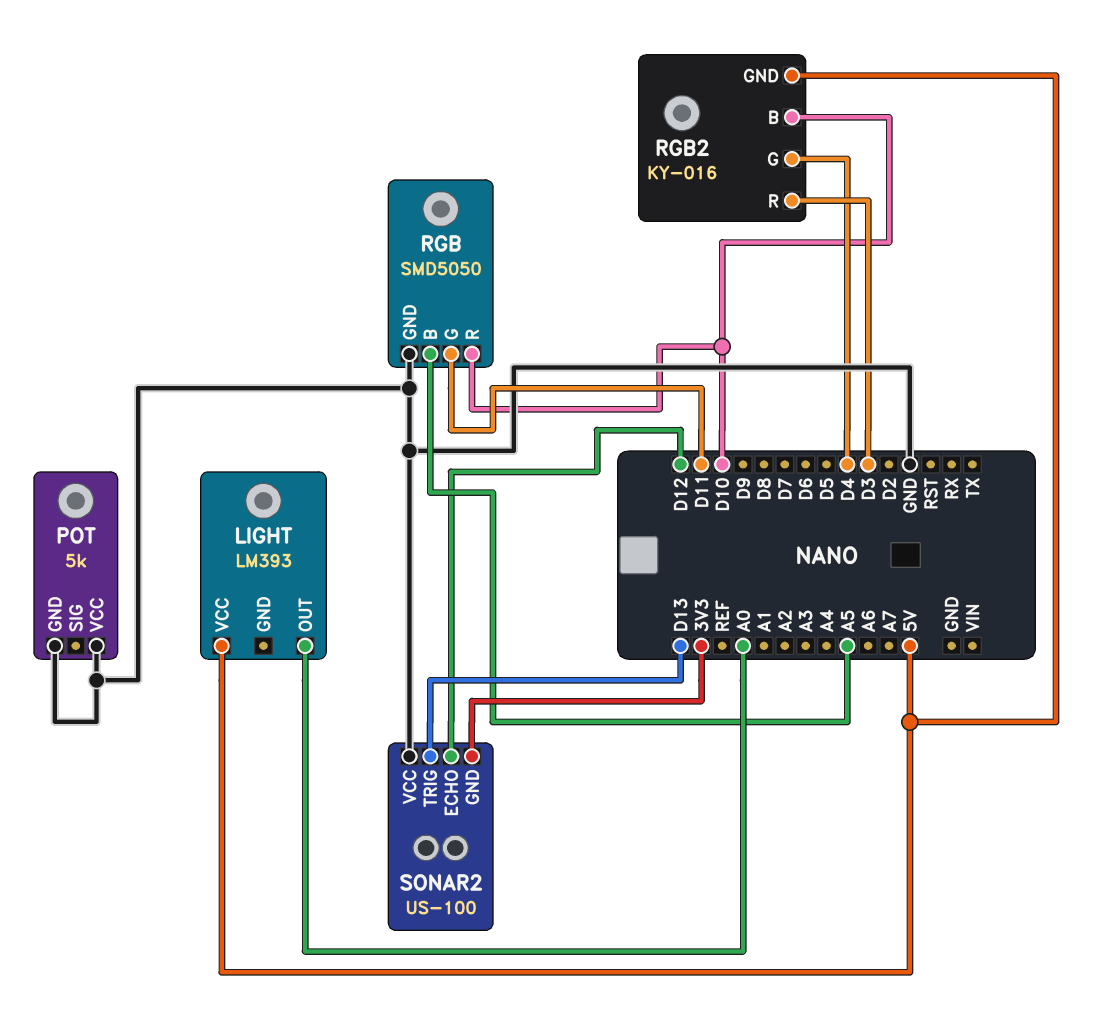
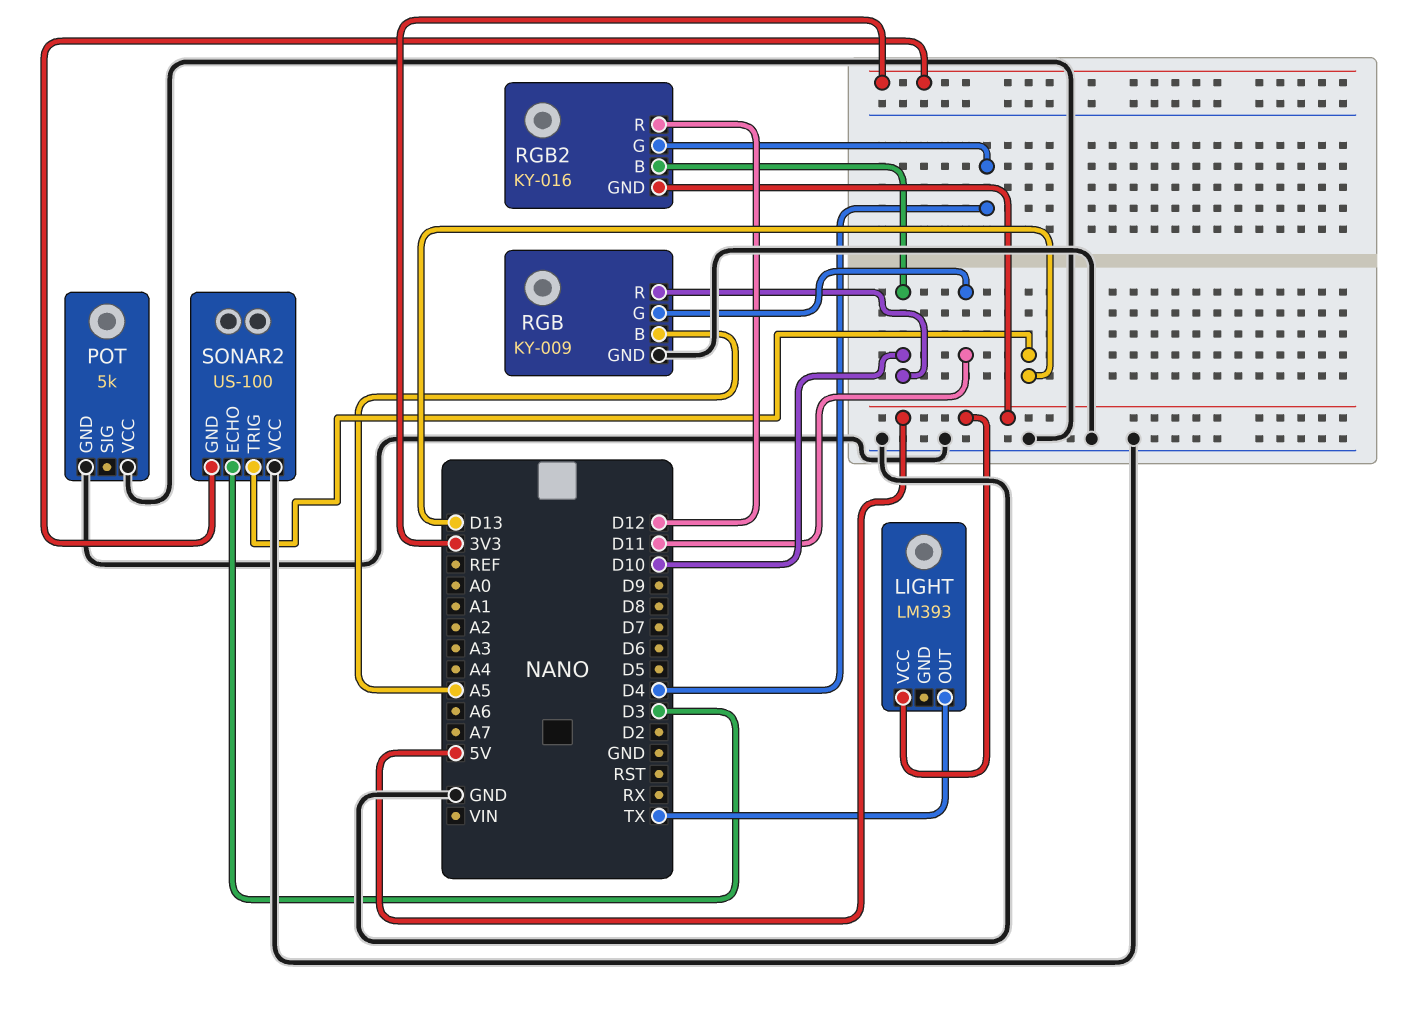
LIGHT pin OUT: A0 -> TX
RGB: SMD5050 -> KY-009
RGB2 pin R: D3 -> D12
SONAR2 pin ECHO: D12 -> D3

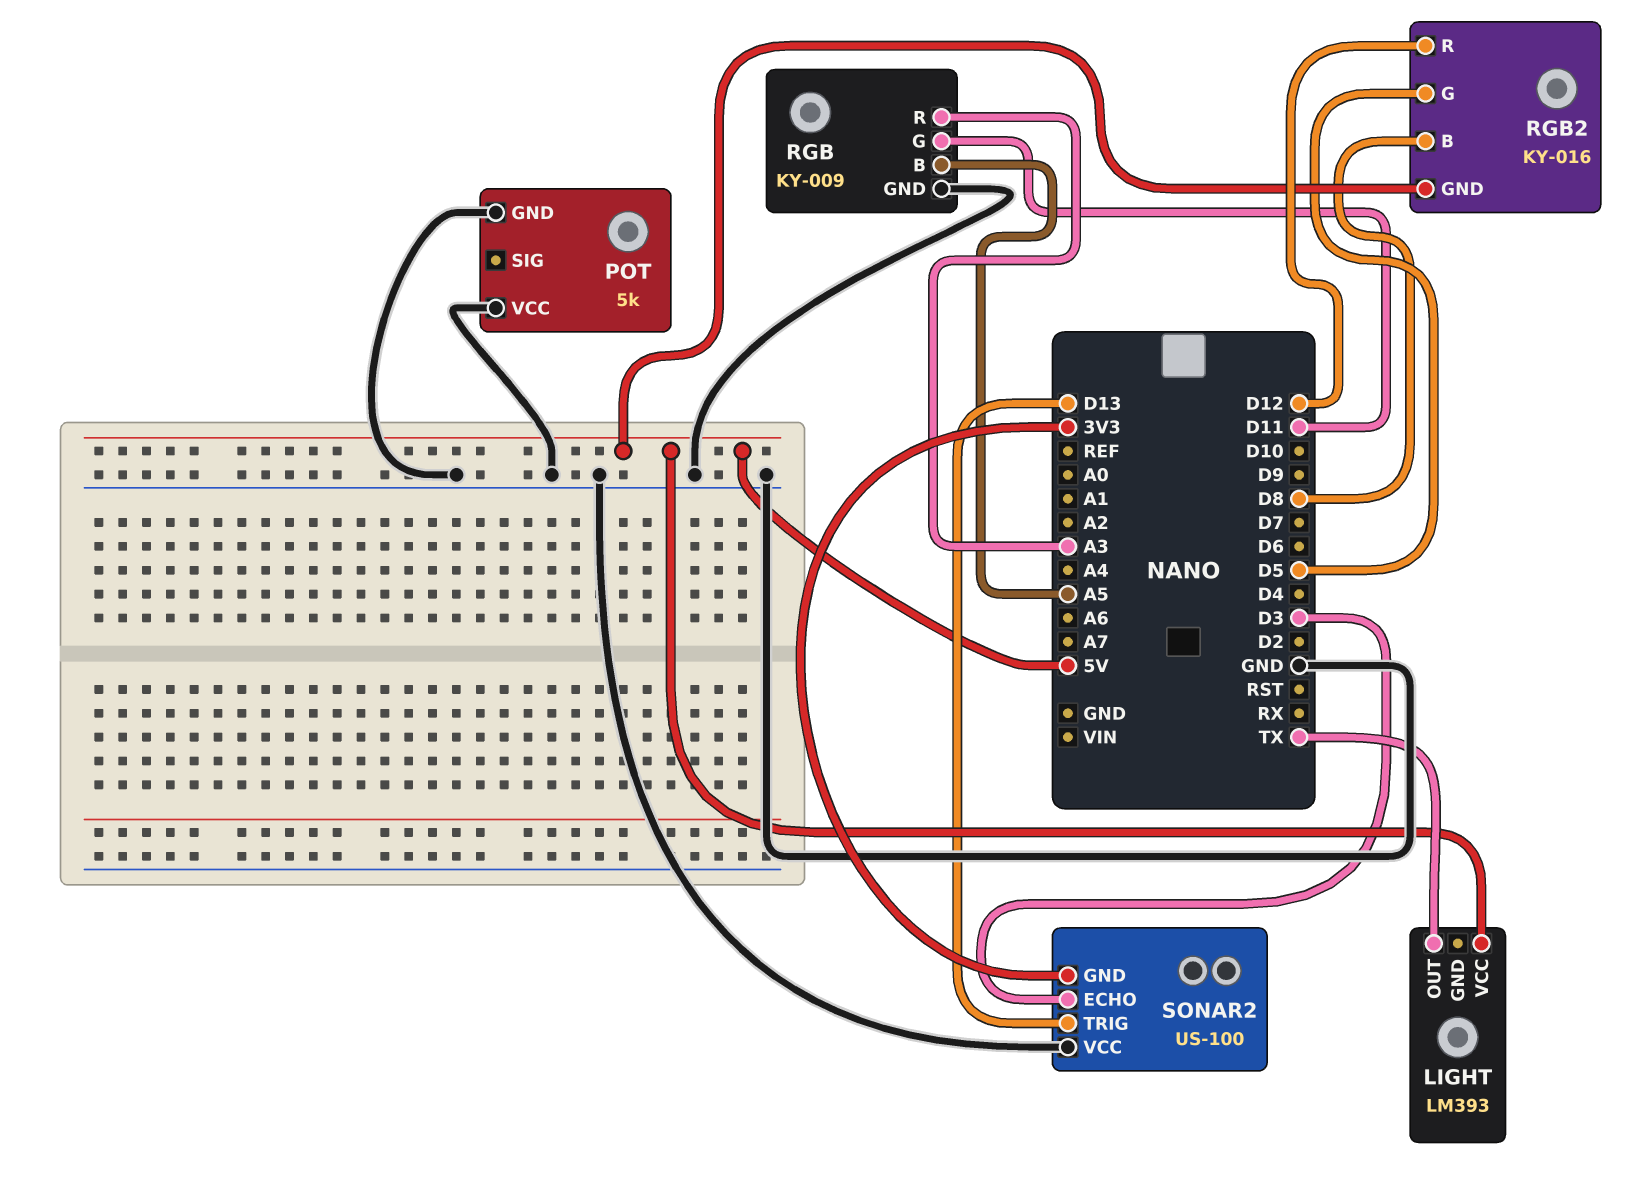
RGB pin R: D10 -> A3
RGB2 pin B: D10 -> D8
RGB2 pin G: D4 -> D5

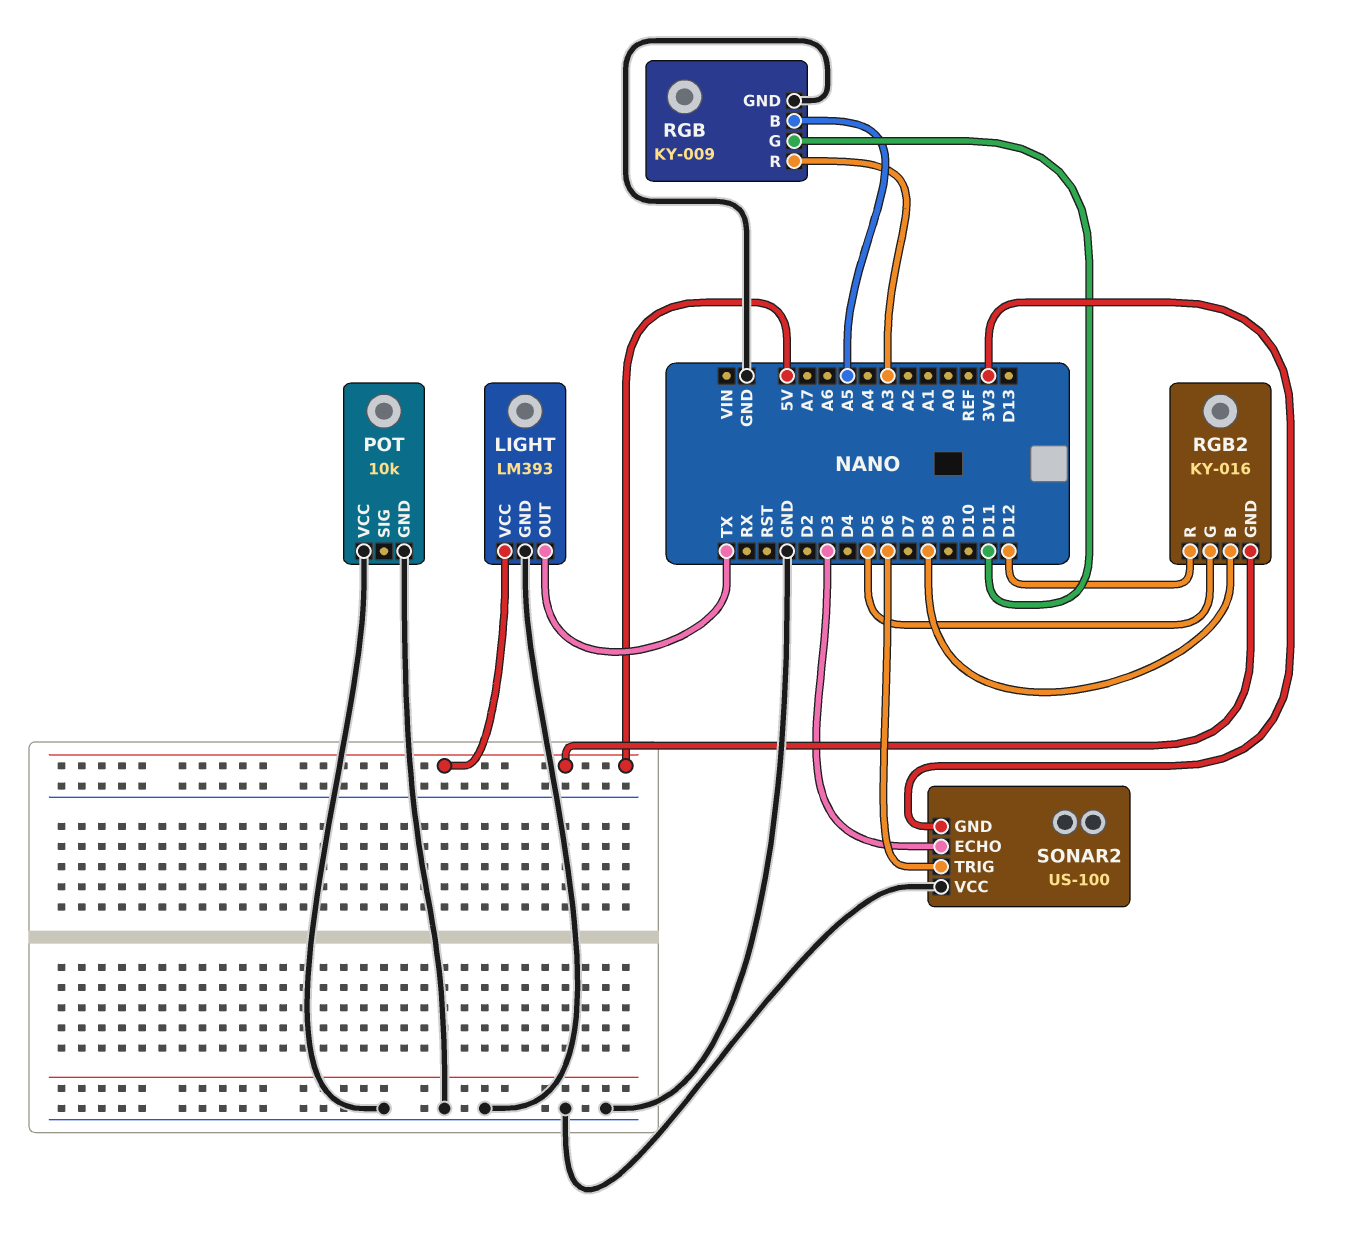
LIGHT pin GND: none -> GND
POT: 5k -> 10k
SONAR2 pin TRIG: D13 -> D6

